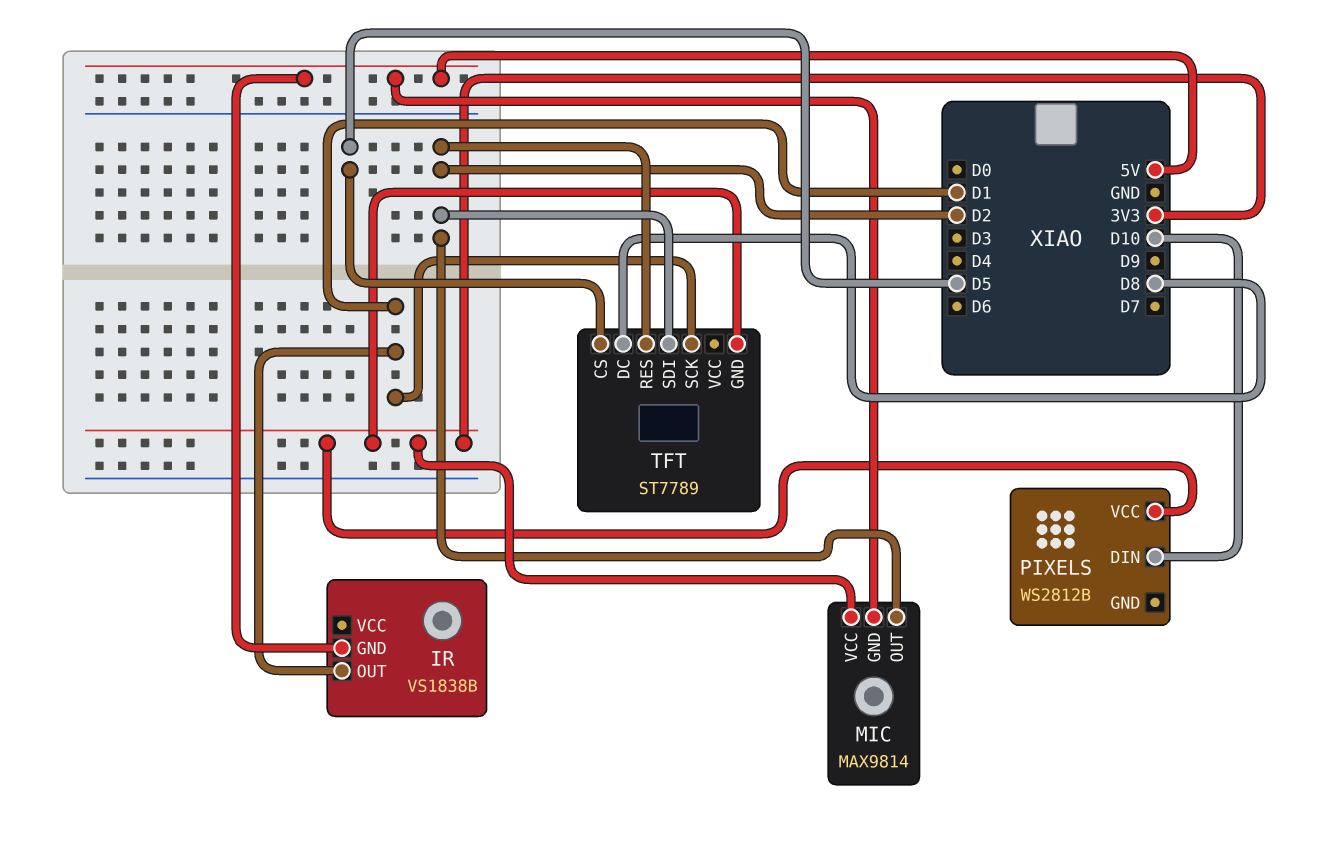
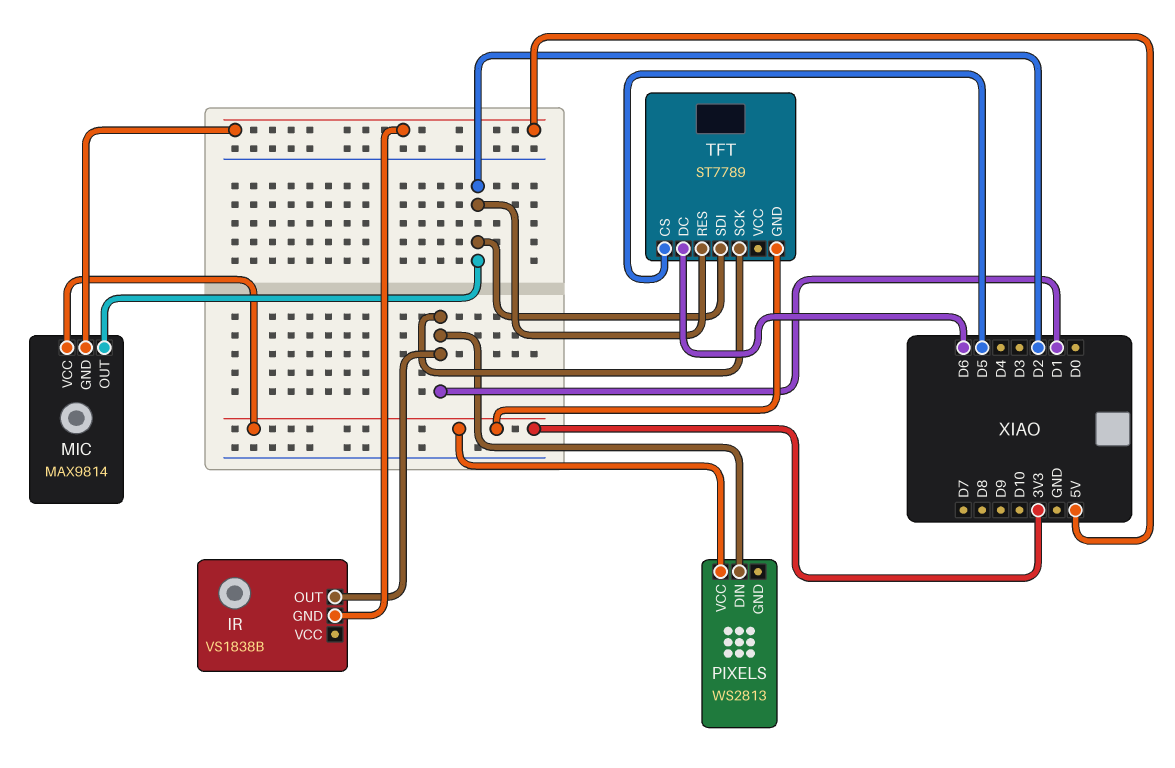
PIXELS: WS2812B -> WS2813
PIXELS pin DIN: D10 -> D1
TFT pin DC: D8 -> D6

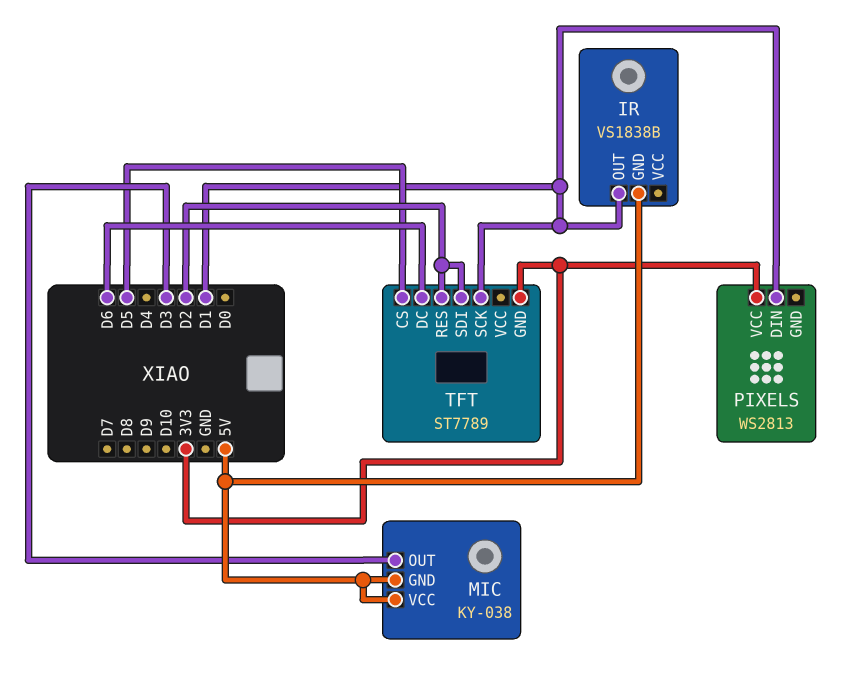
MIC: MAX9814 -> KY-038
MIC pin OUT: D2 -> D3
MIC pin VCC: 3V3 -> 5V

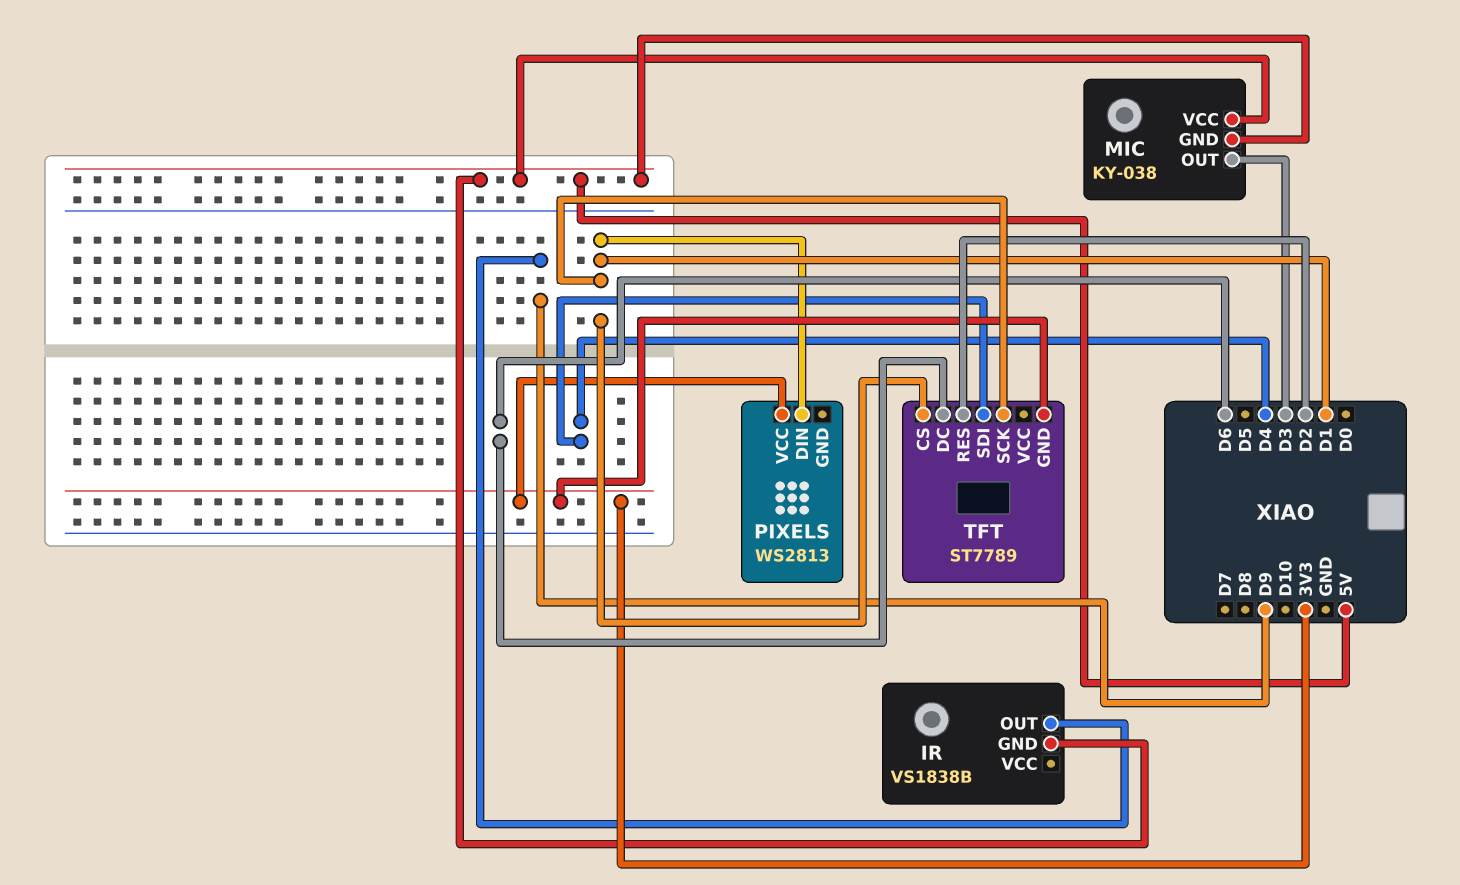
IR pin OUT: D1 -> D9
TFT pin CS: D5 -> D1
TFT pin SDI: D2 -> D4

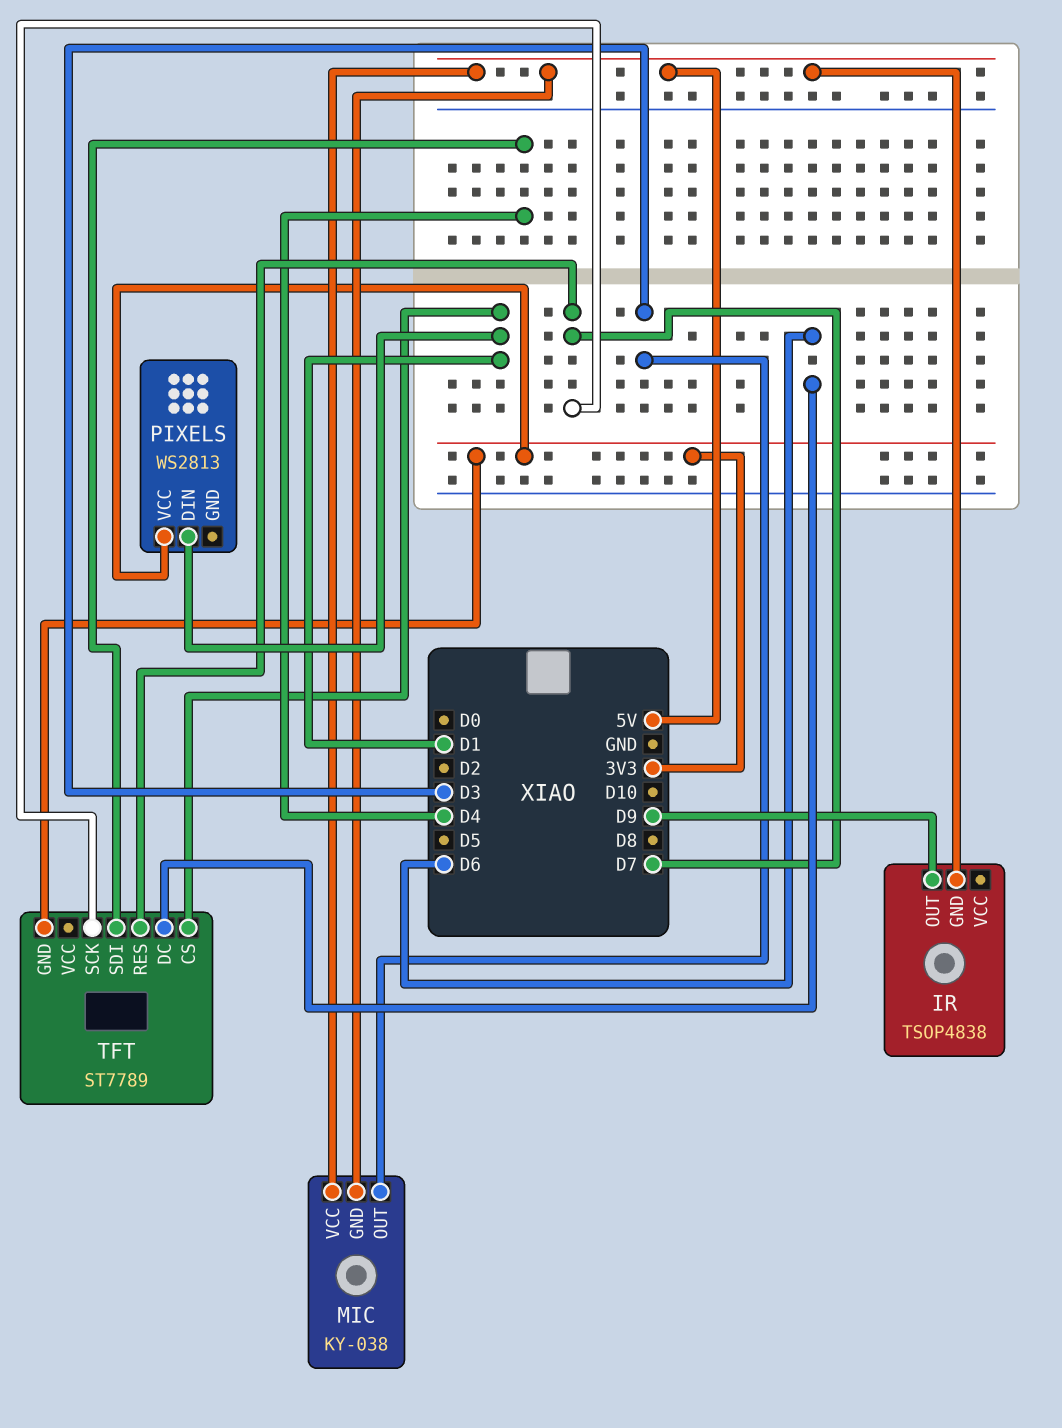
IR: VS1838B -> TSOP4838
TFT pin RES: D2 -> D7
TFT pin SCK: D1 -> D7

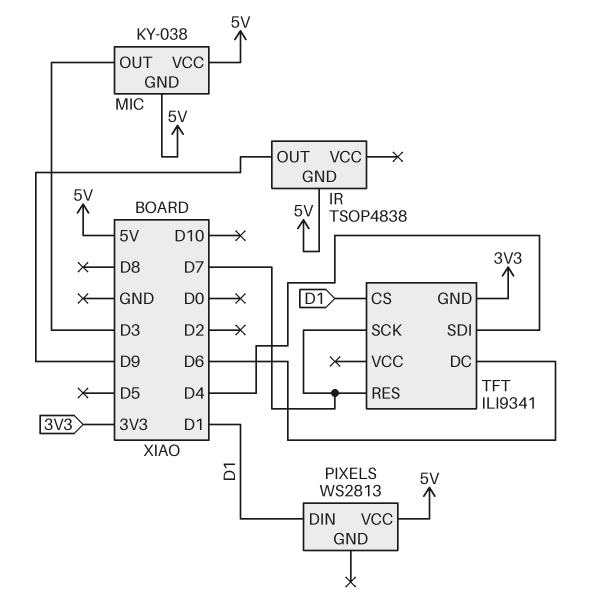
PIXELS pin VCC: 3V3 -> 5V
TFT: ST7789 -> ILI9341

